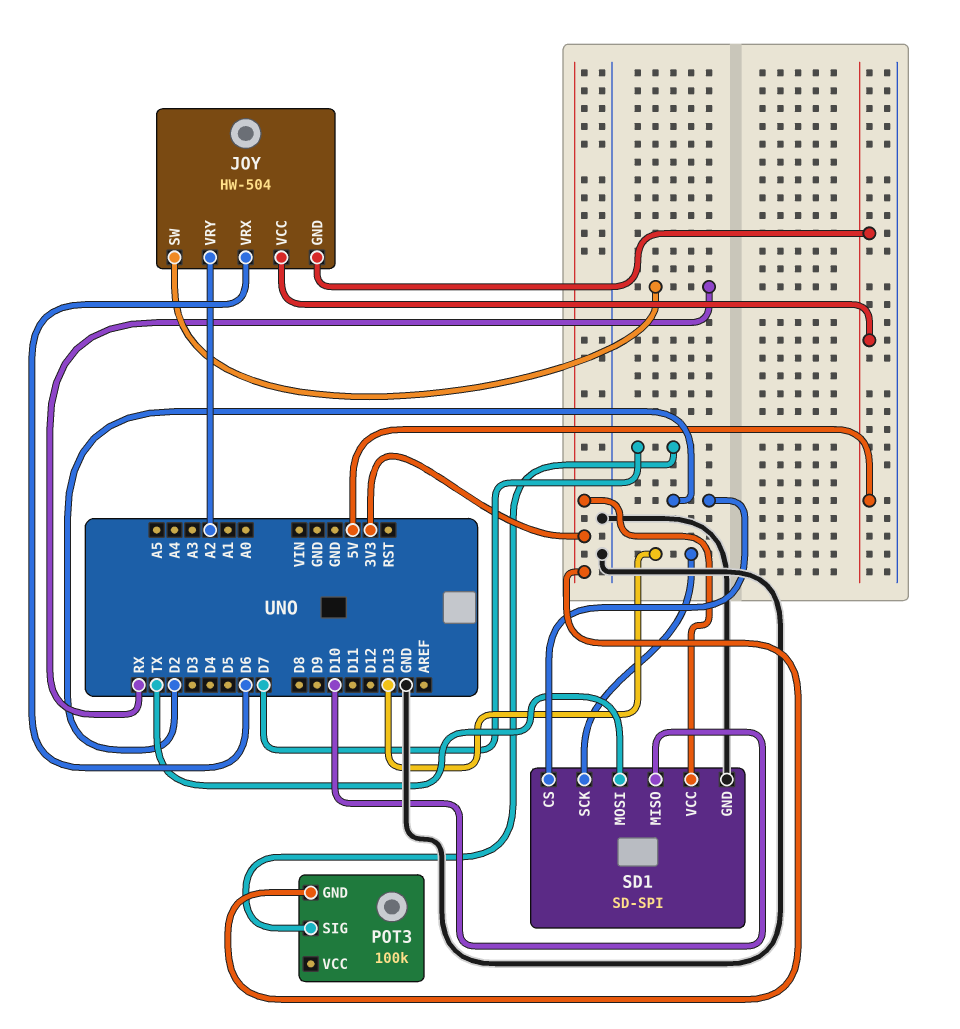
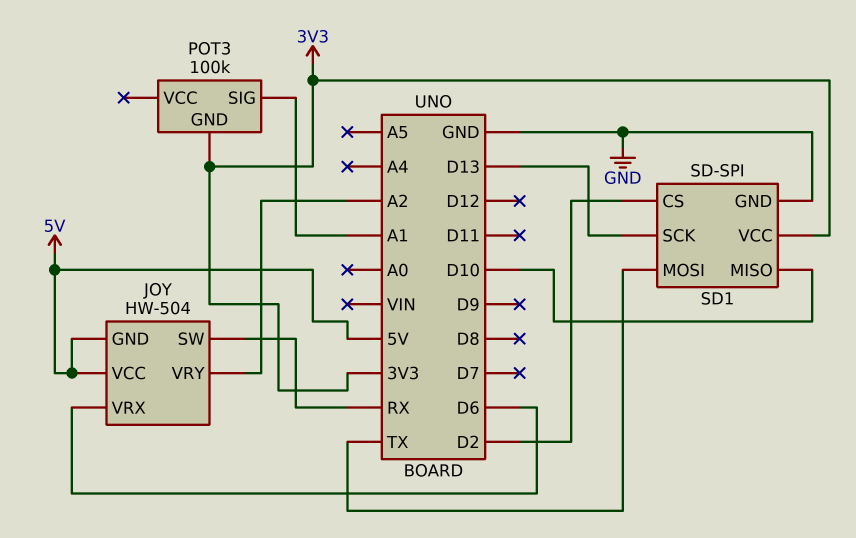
POT3 pin SIG: D7 -> A1

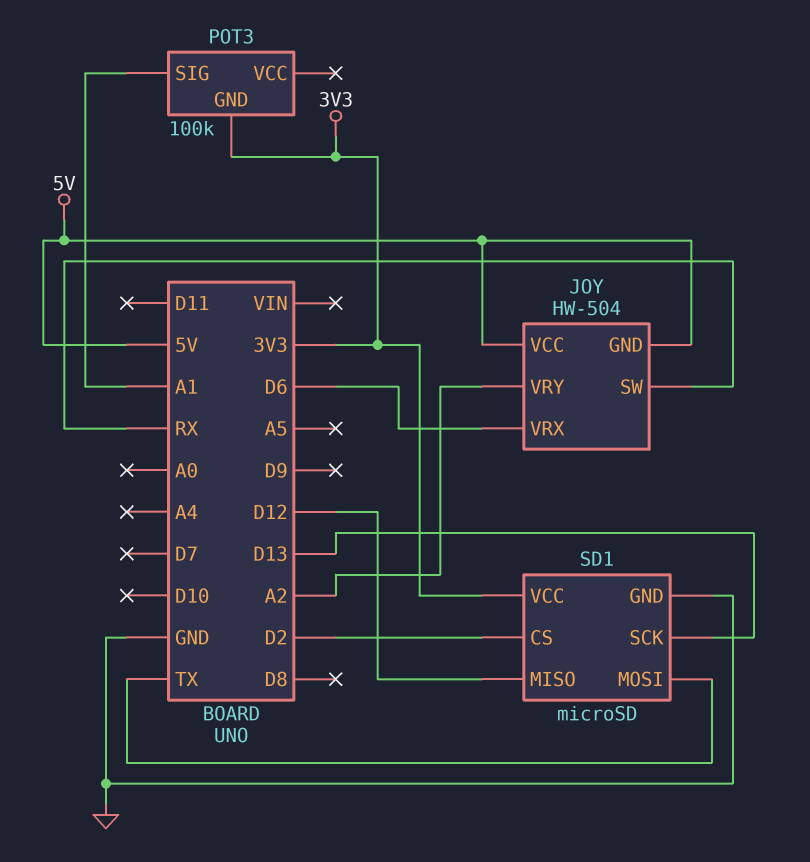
SD1: SD-SPI -> microSD
SD1 pin MISO: D10 -> D12

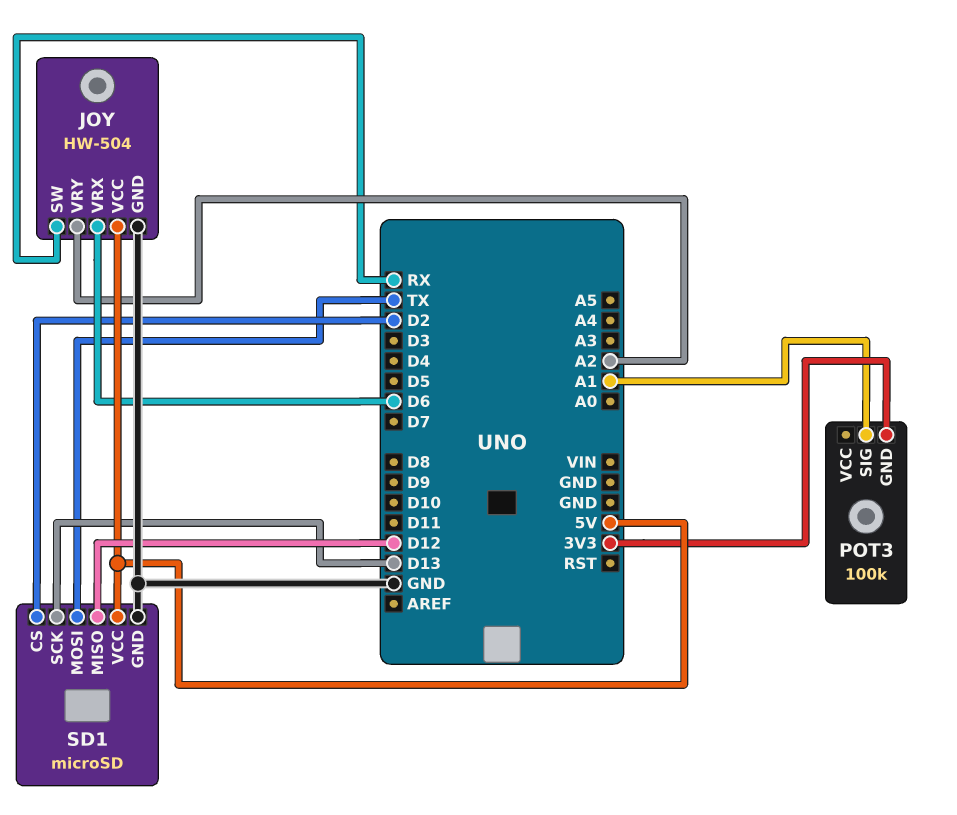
JOY pin GND: 5V -> GND
SD1 pin VCC: 3V3 -> 5V

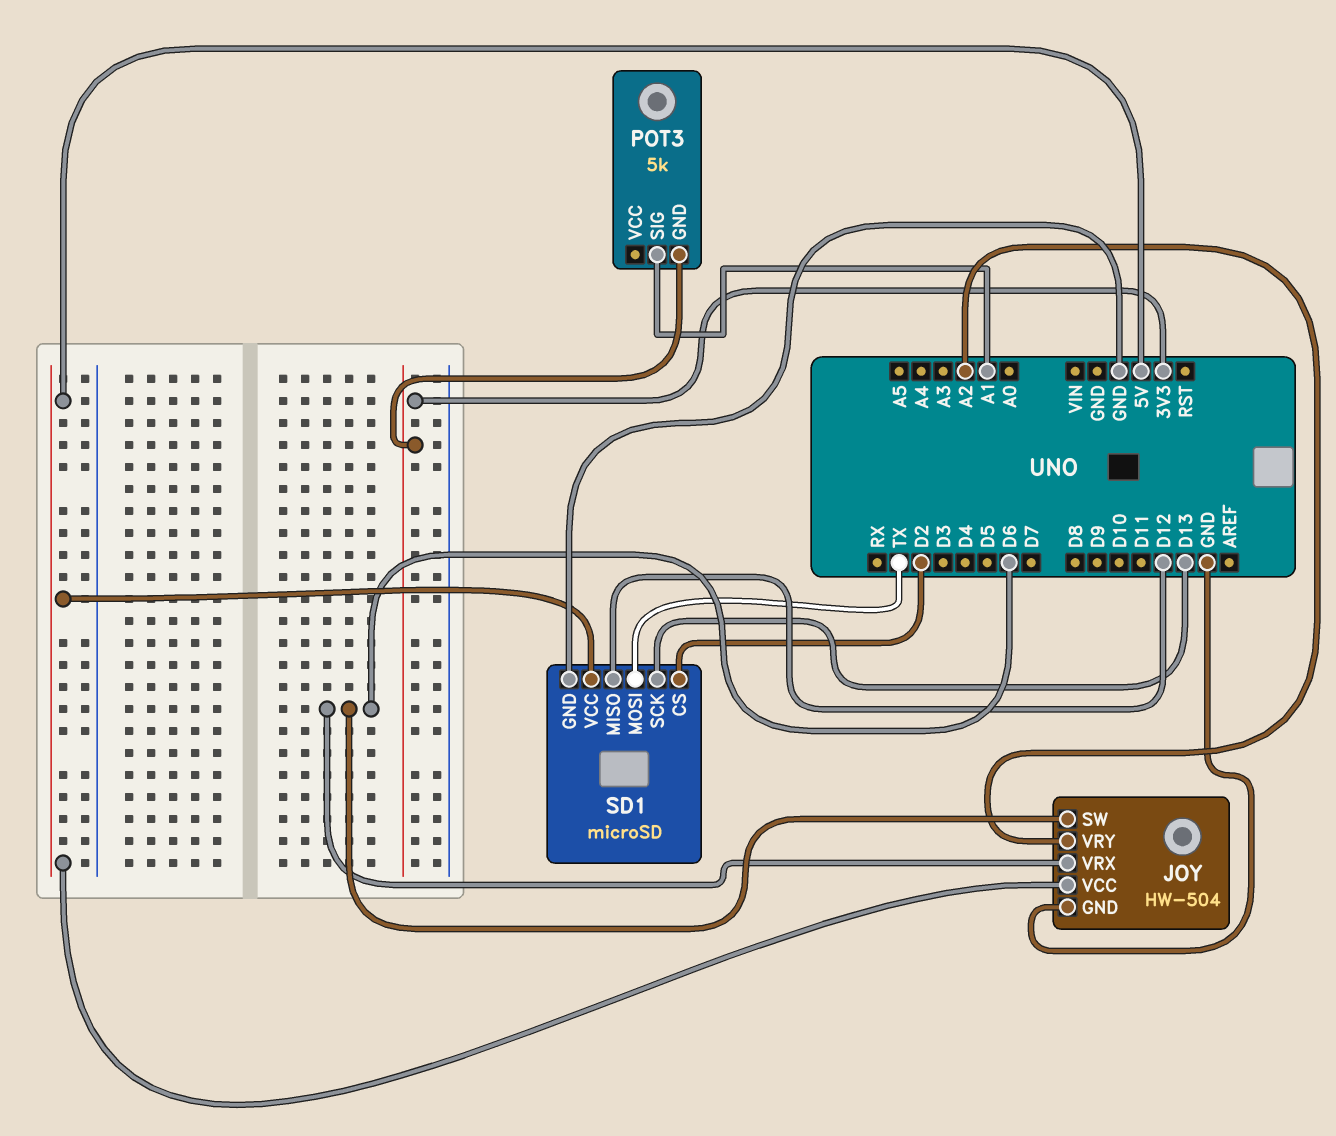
JOY pin SW: RX -> D6
POT3: 100k -> 5k

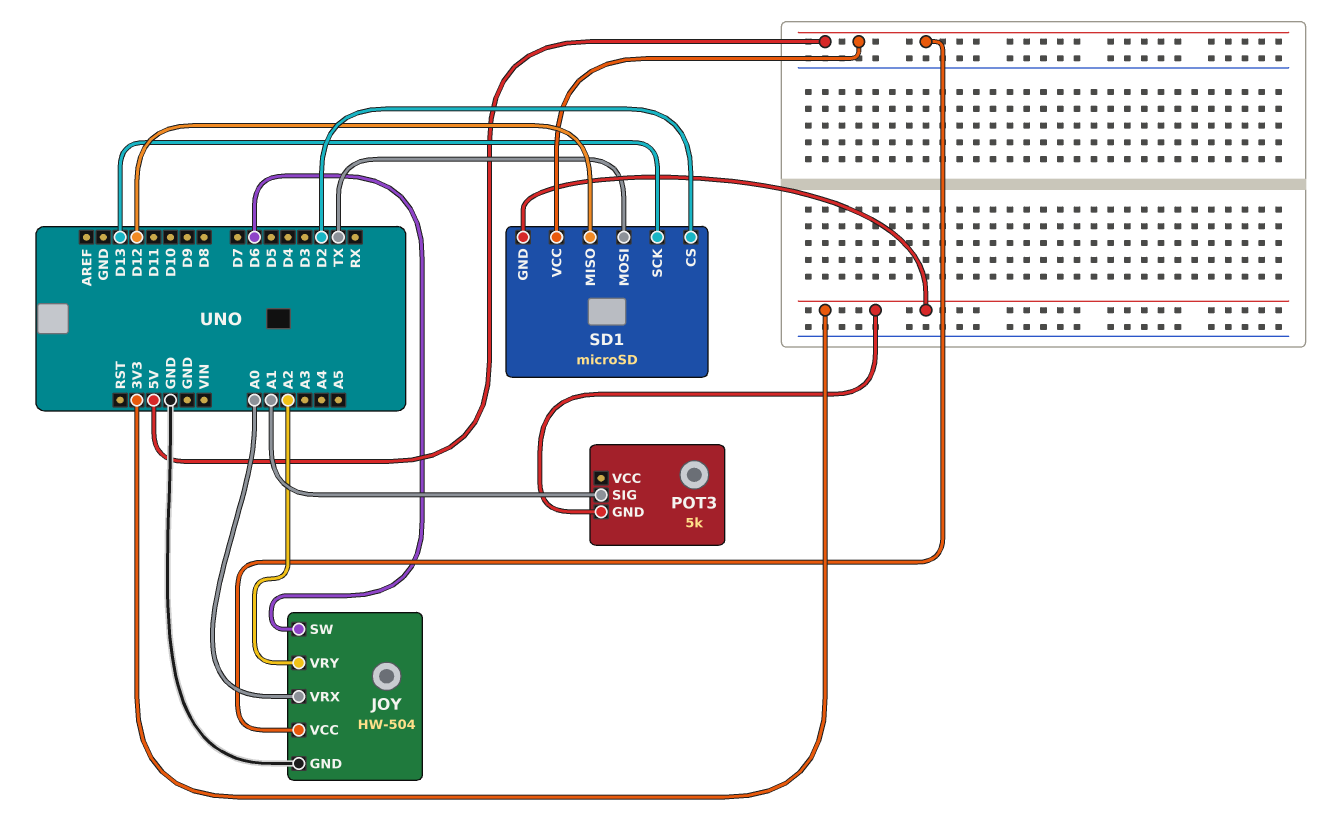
JOY pin VRX: D6 -> A0
SD1 pin GND: GND -> 3V3

